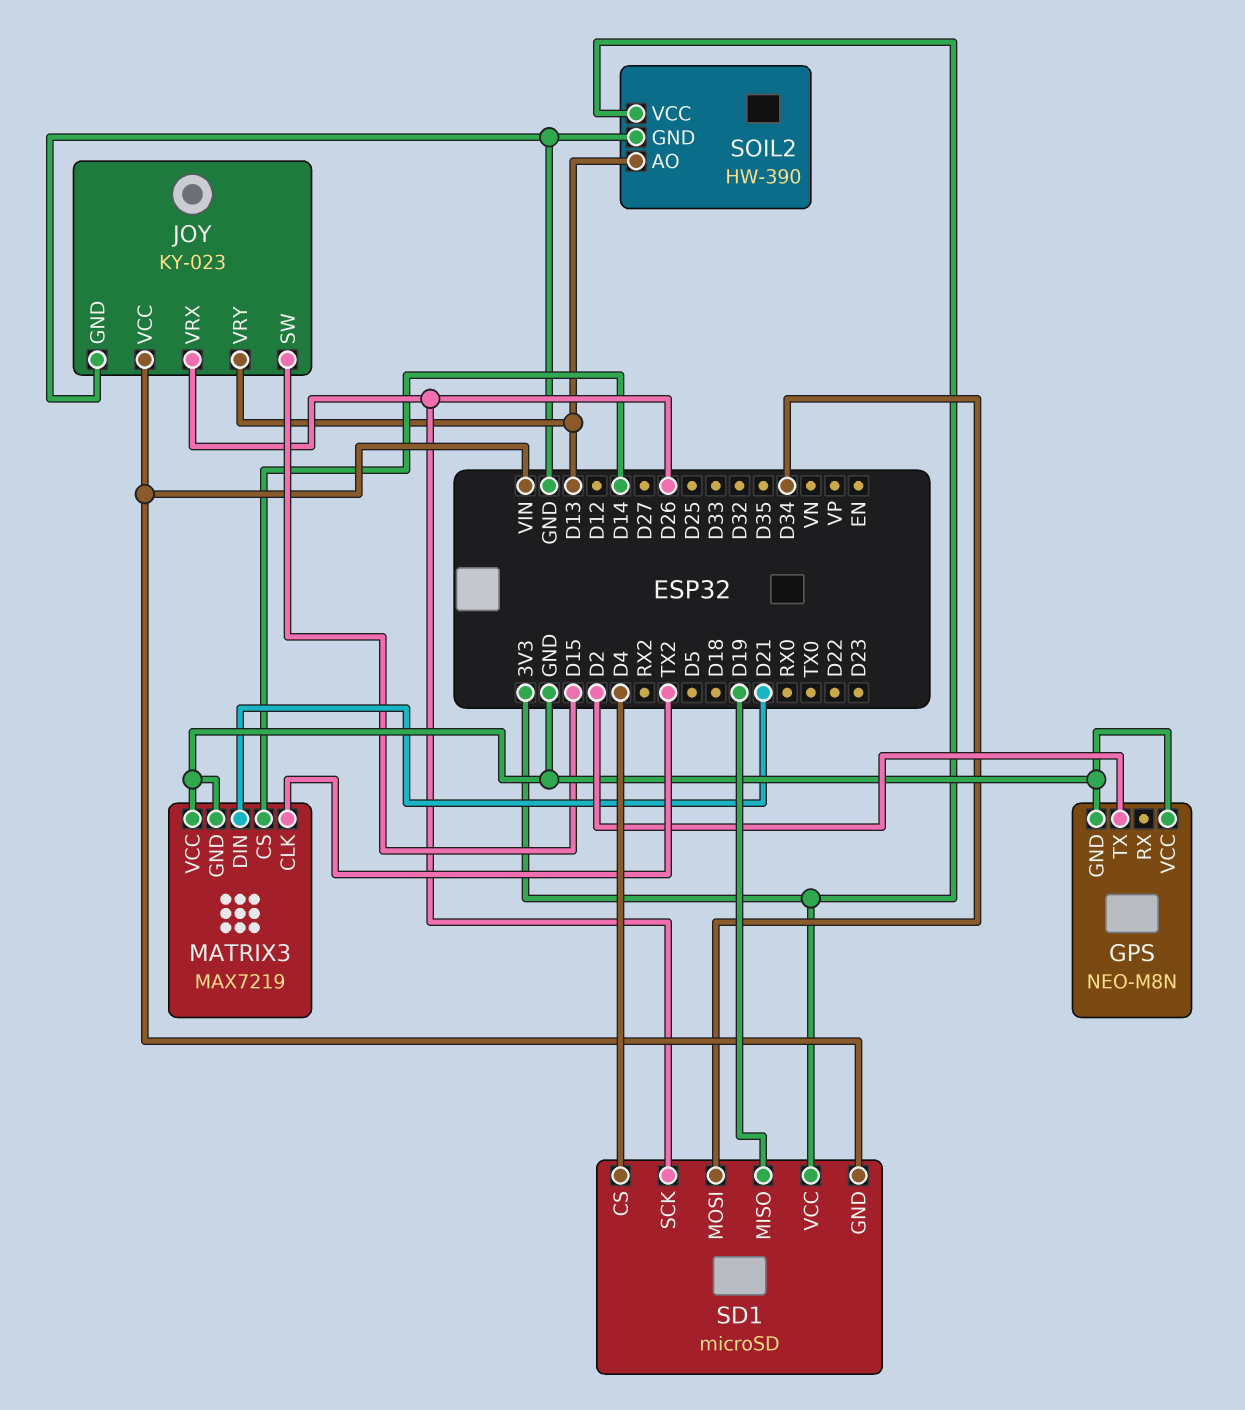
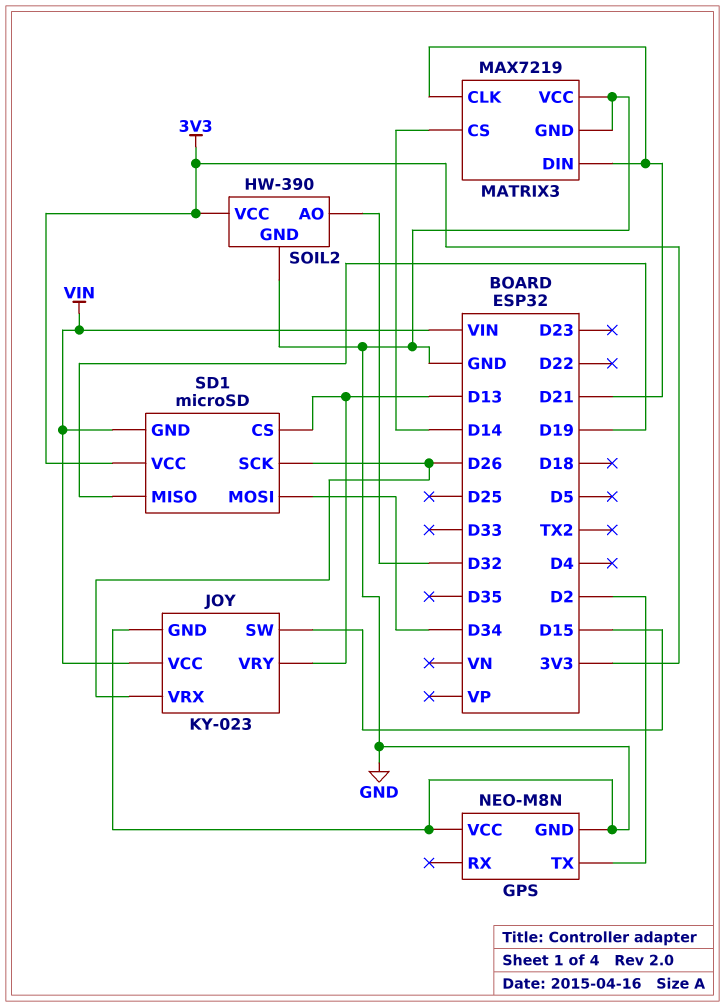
MATRIX3 pin CLK: TX2 -> D21
SD1 pin CS: D4 -> D13
SOIL2 pin AO: D13 -> D32

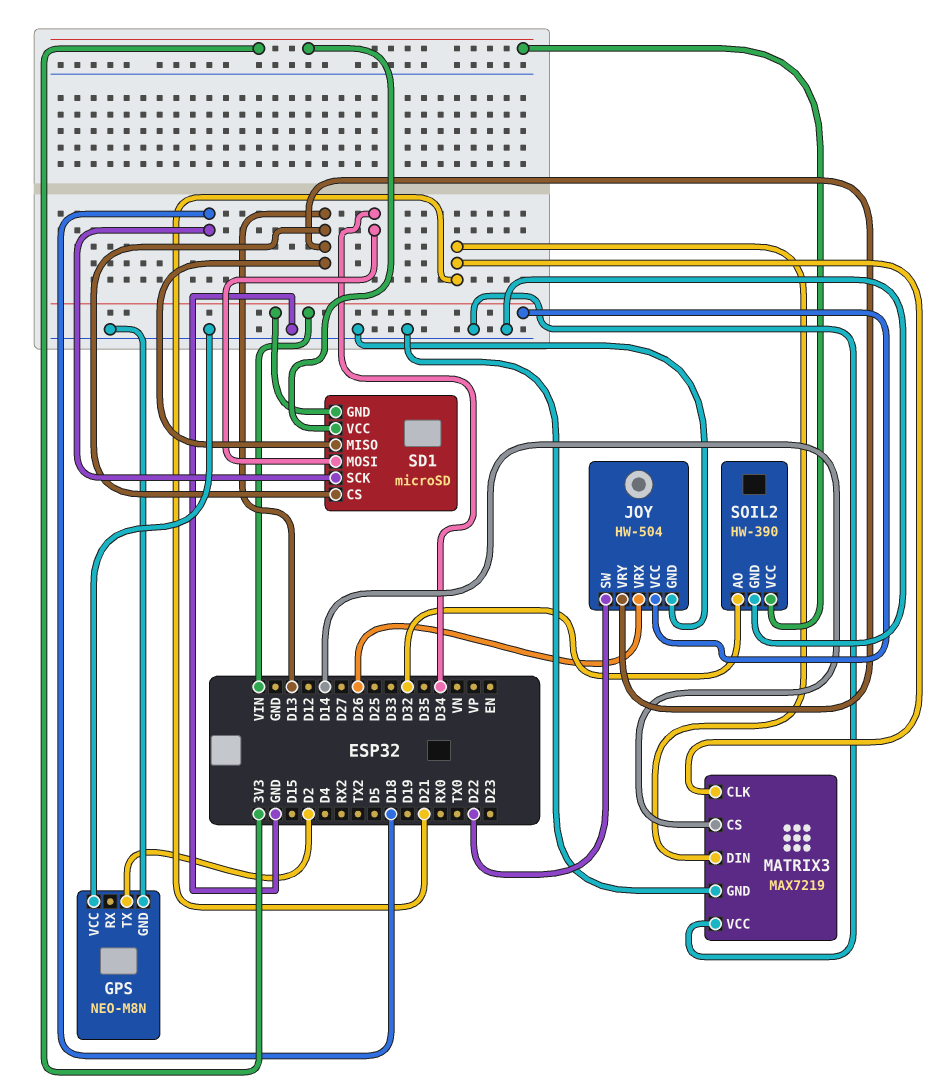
JOY: KY-023 -> HW-504
JOY pin SW: D15 -> D22
SD1 pin MISO: D19 -> D13
SD1 pin SCK: D26 -> D18

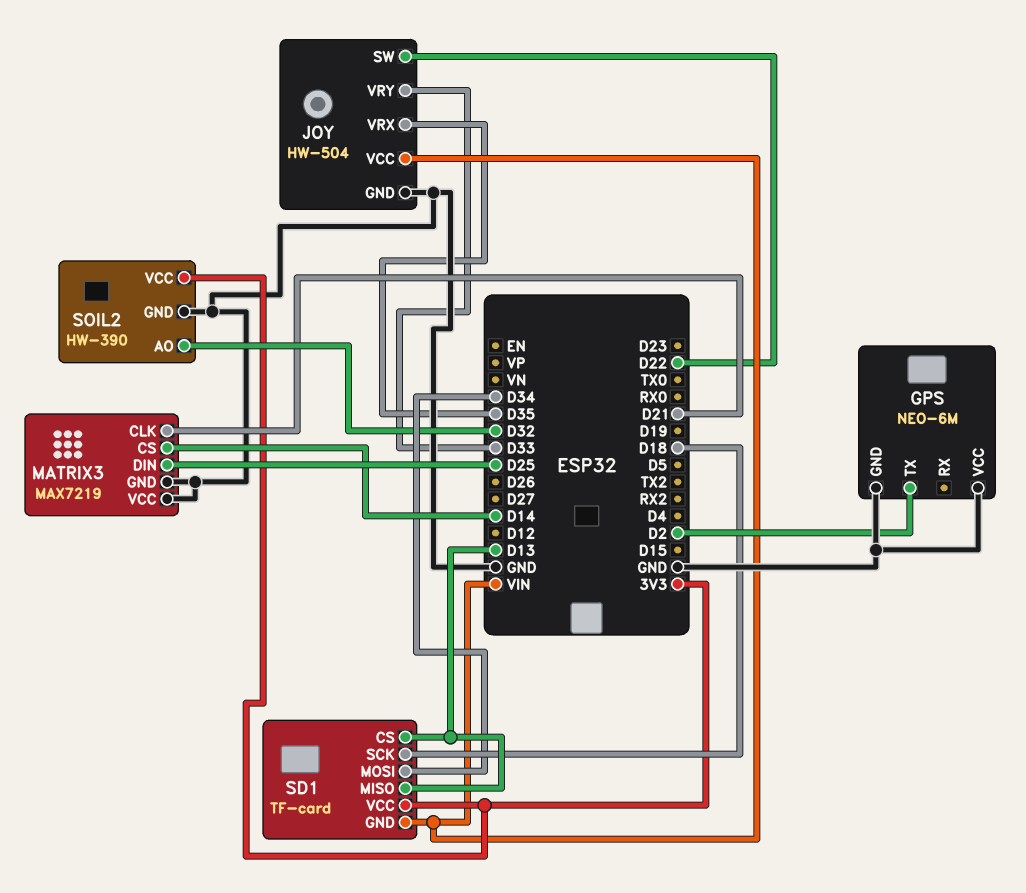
GPS: NEO-M8N -> NEO-6M
JOY pin VRX: D26 -> D35
JOY pin VRY: D13 -> D33
MATRIX3 pin DIN: D21 -> D25
SD1: microSD -> TF-card

